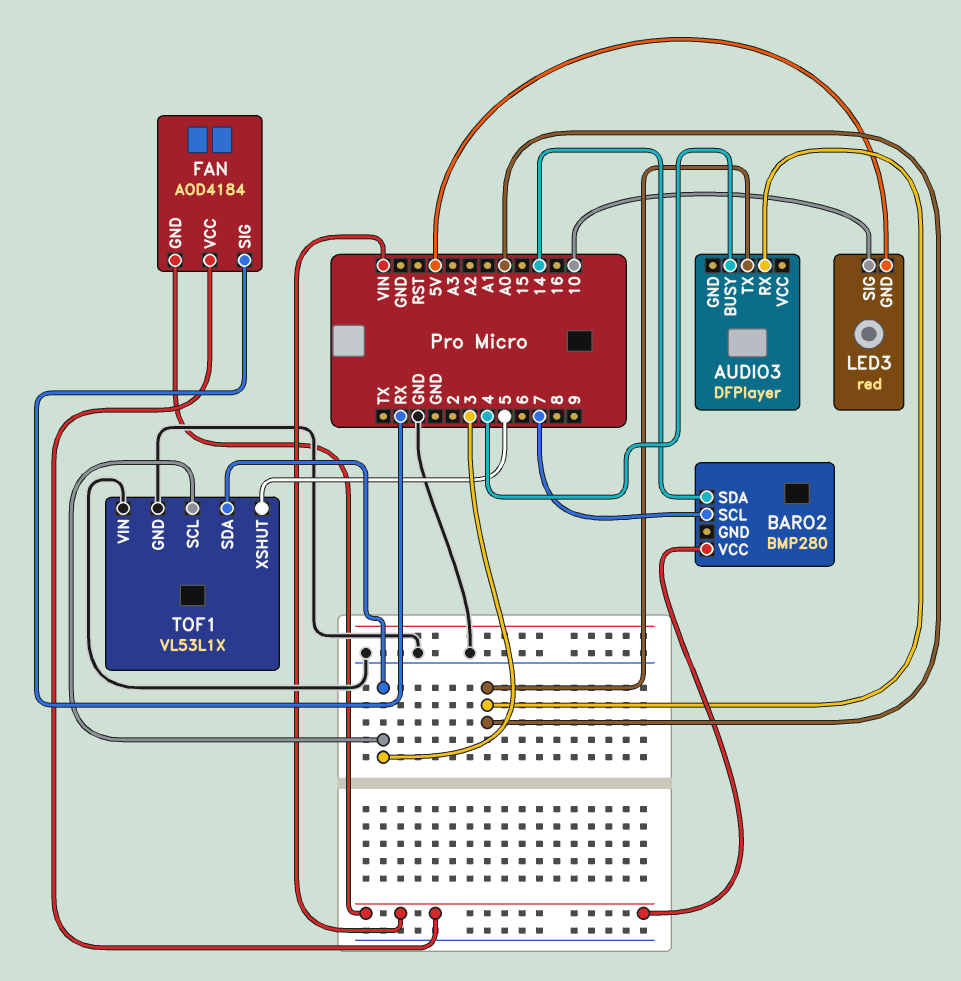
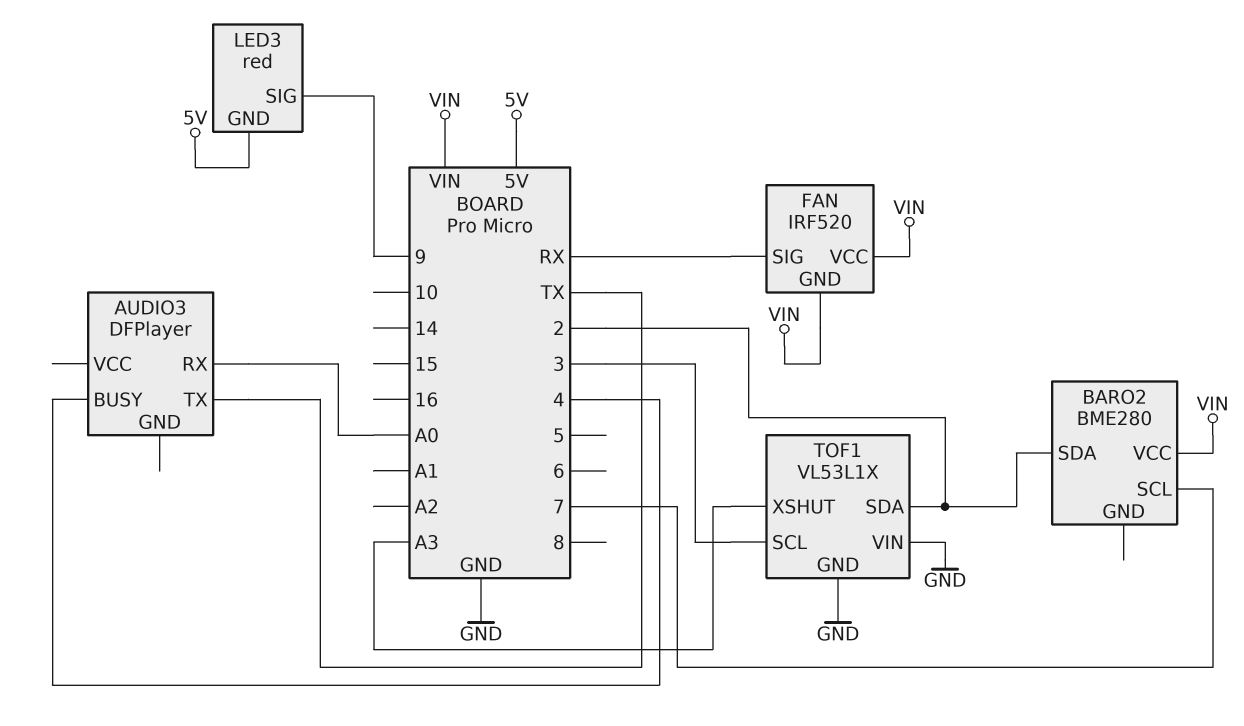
AUDIO3 pin TX: A0 -> TX
BARO2: BMP280 -> BME280
BARO2 pin SDA: 14 -> 2
FAN: AOD4184 -> IRF520
LED3 pin SIG: 10 -> 9
TOF1 pin SDA: 3 -> 2
TOF1 pin XSHUT: 5 -> A3

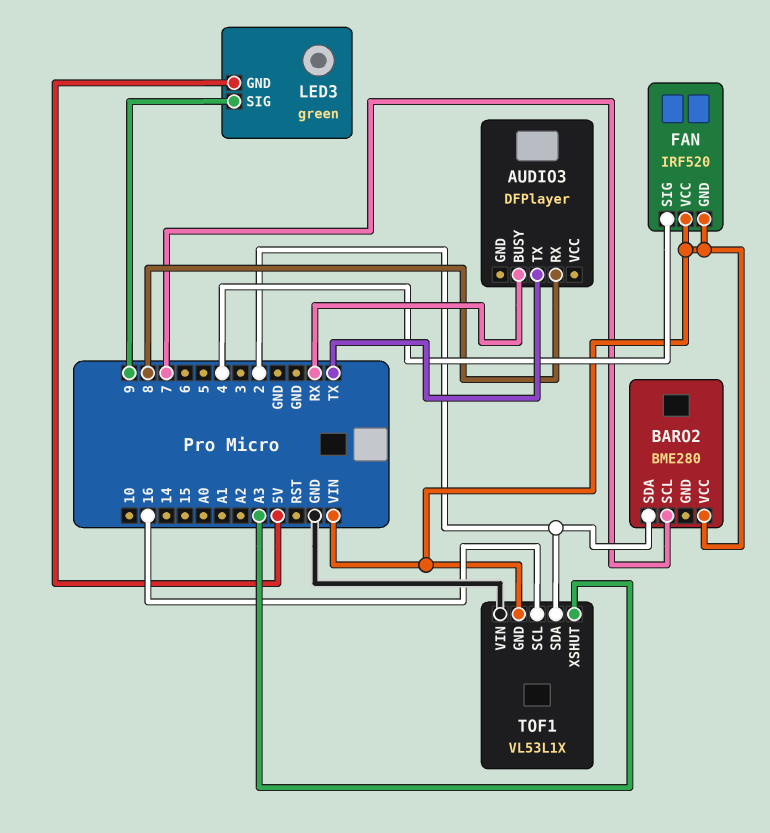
AUDIO3 pin BUSY: 4 -> RX
AUDIO3 pin RX: A0 -> 8
FAN pin SIG: RX -> 4
LED3: red -> green
TOF1 pin GND: GND -> VIN
TOF1 pin SCL: 3 -> 16

